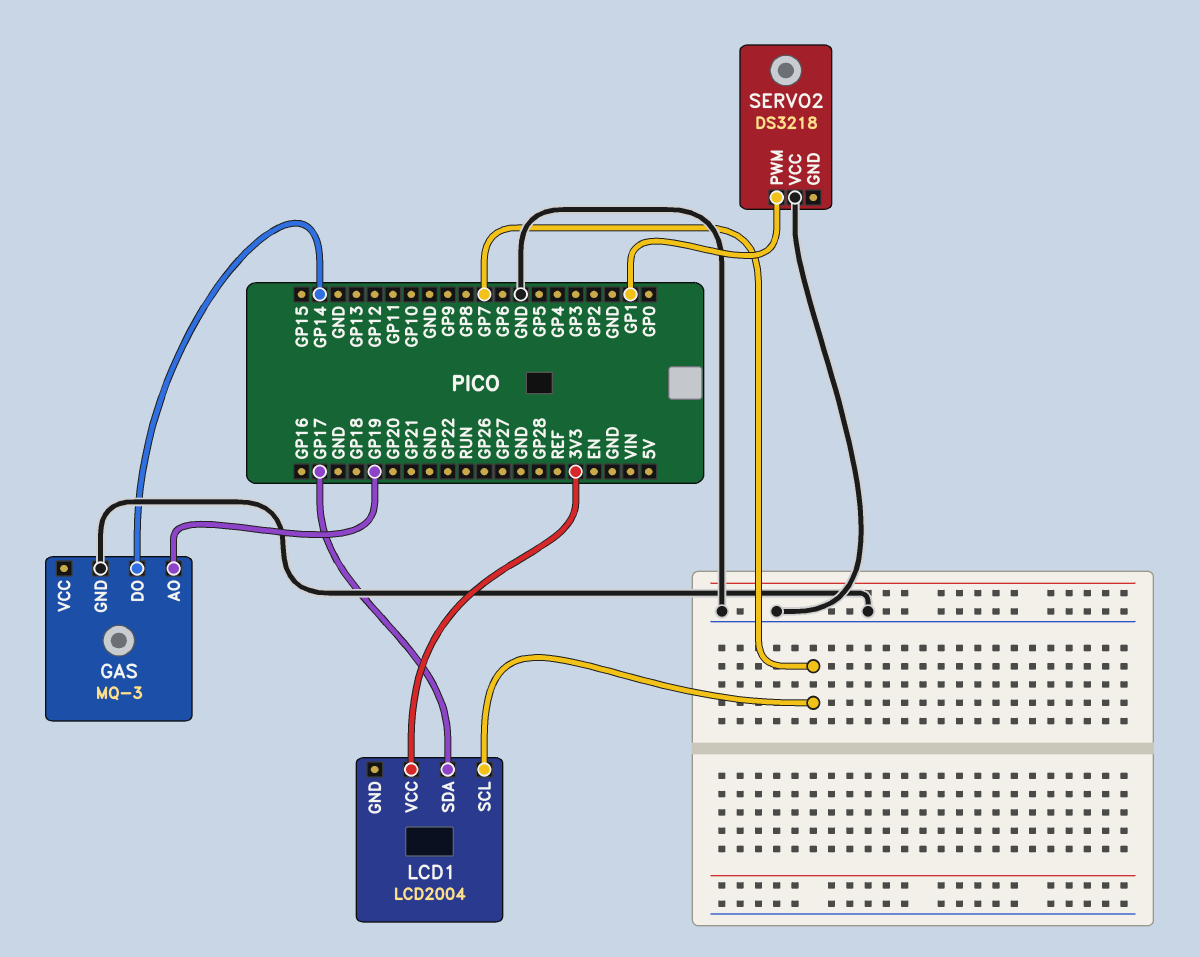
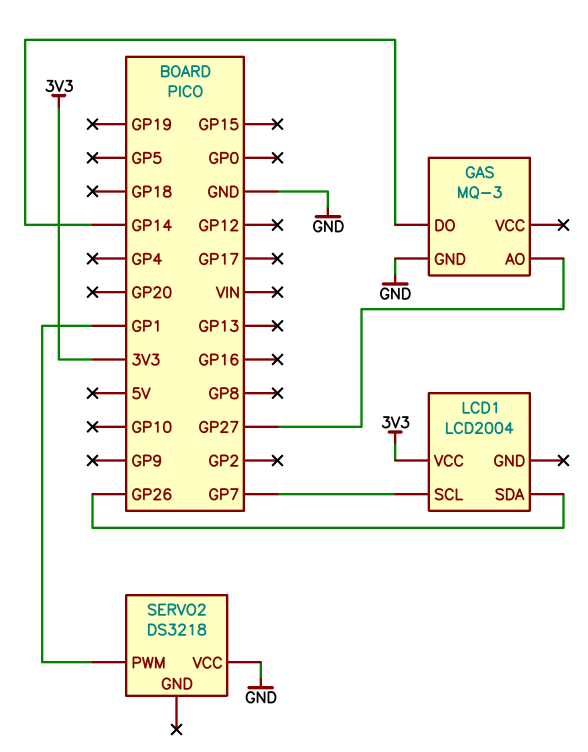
GAS pin AO: GP19 -> GP27
LCD1 pin SDA: GP17 -> GP26

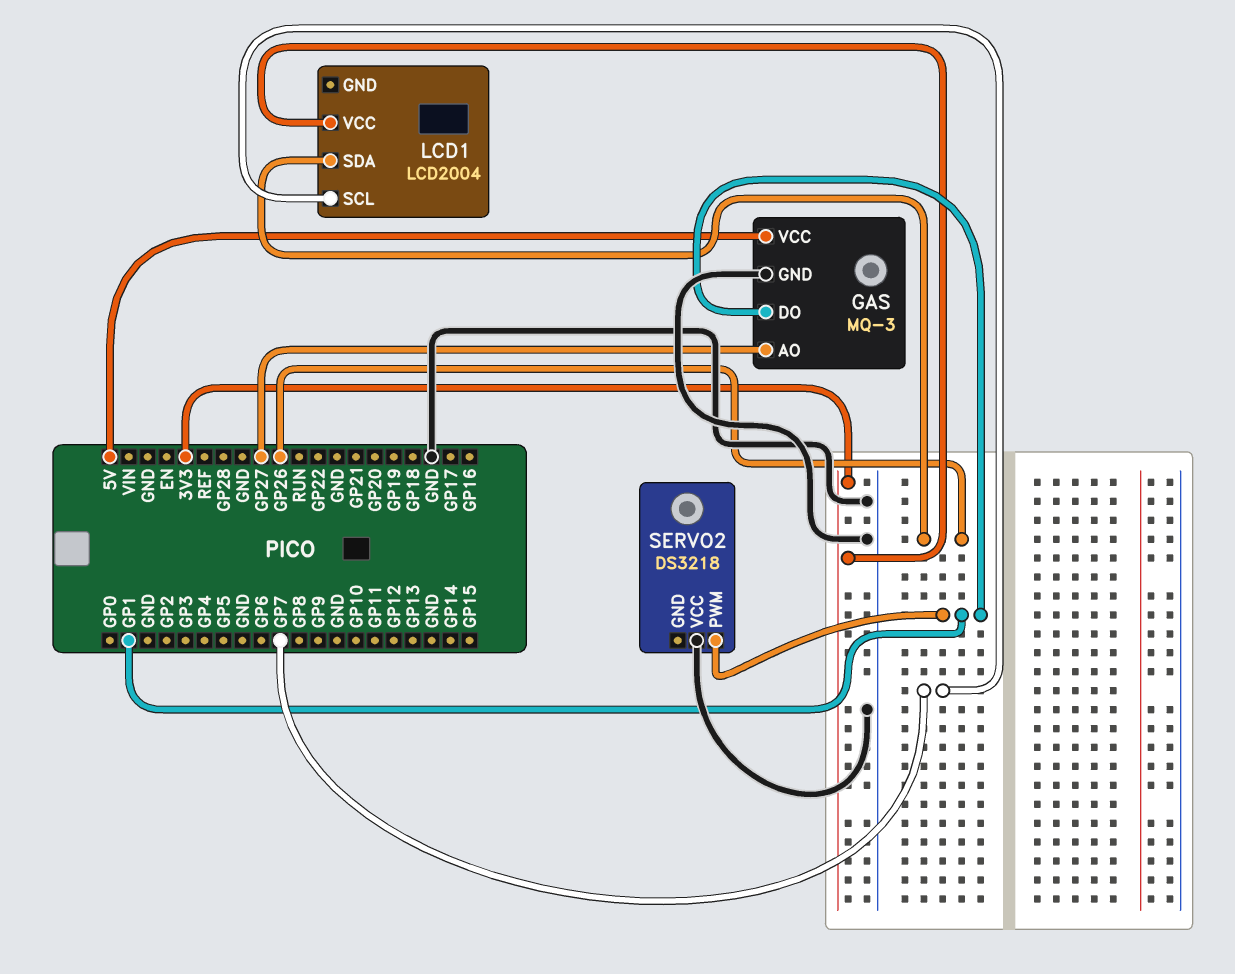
GAS pin DO: GP14 -> GP1
GAS pin VCC: none -> 5V

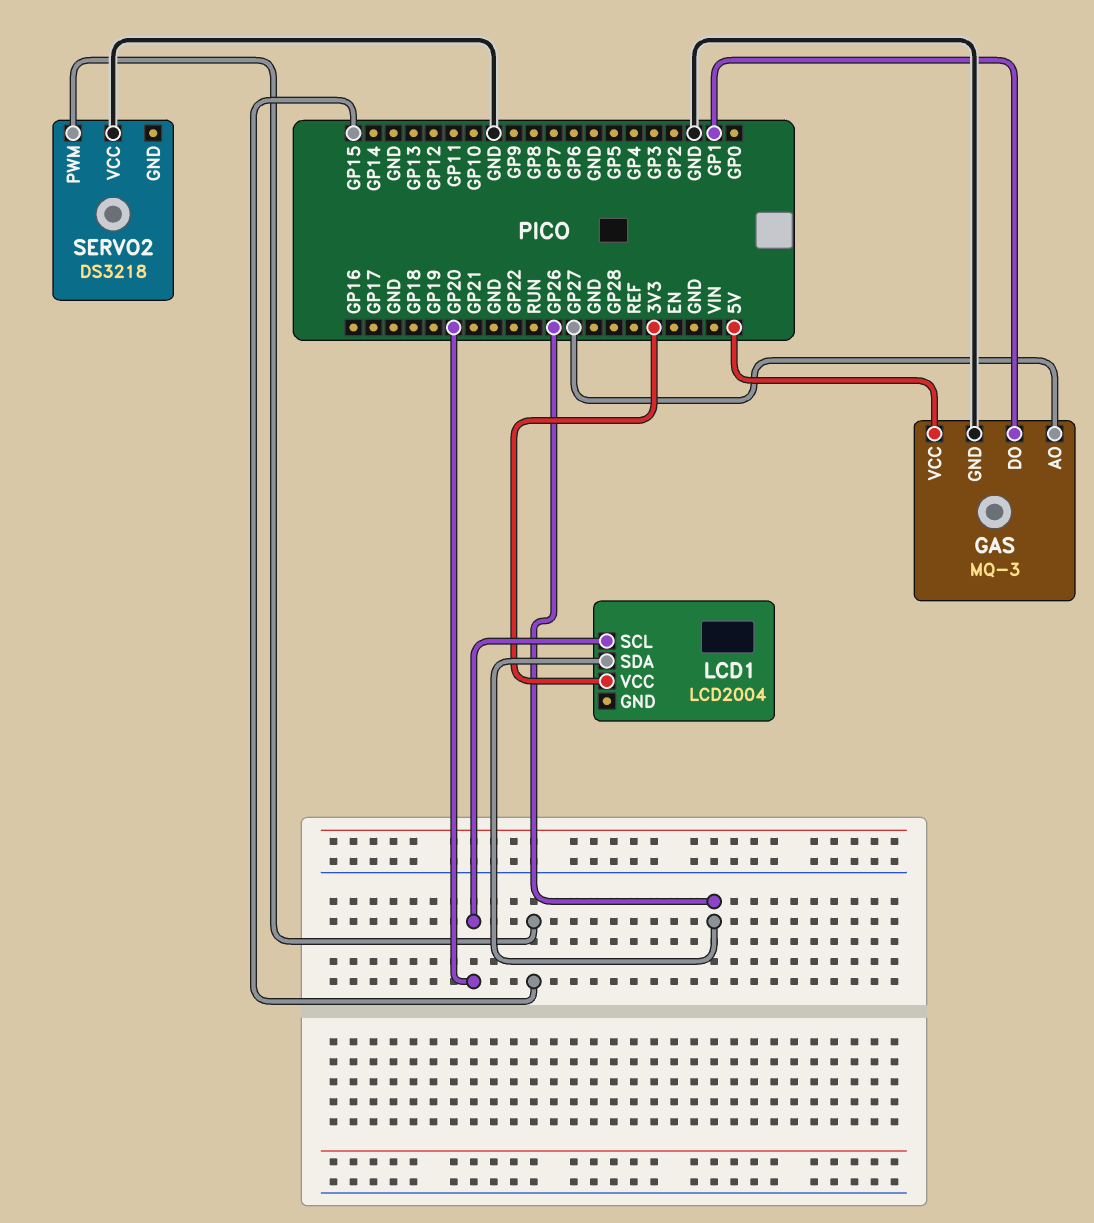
LCD1 pin SCL: GP7 -> GP20
SERVO2 pin PWM: GP1 -> GP15

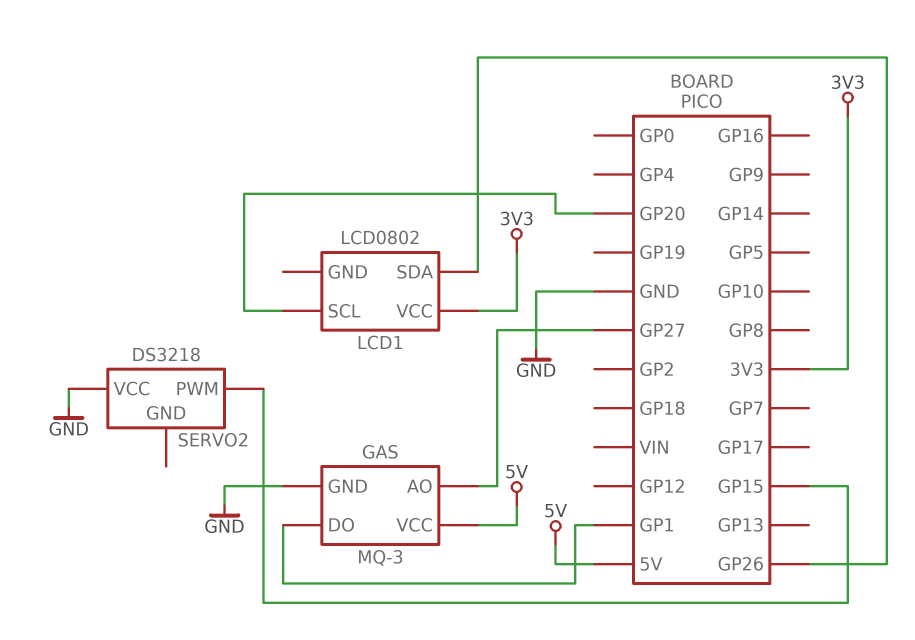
LCD1: LCD2004 -> LCD0802

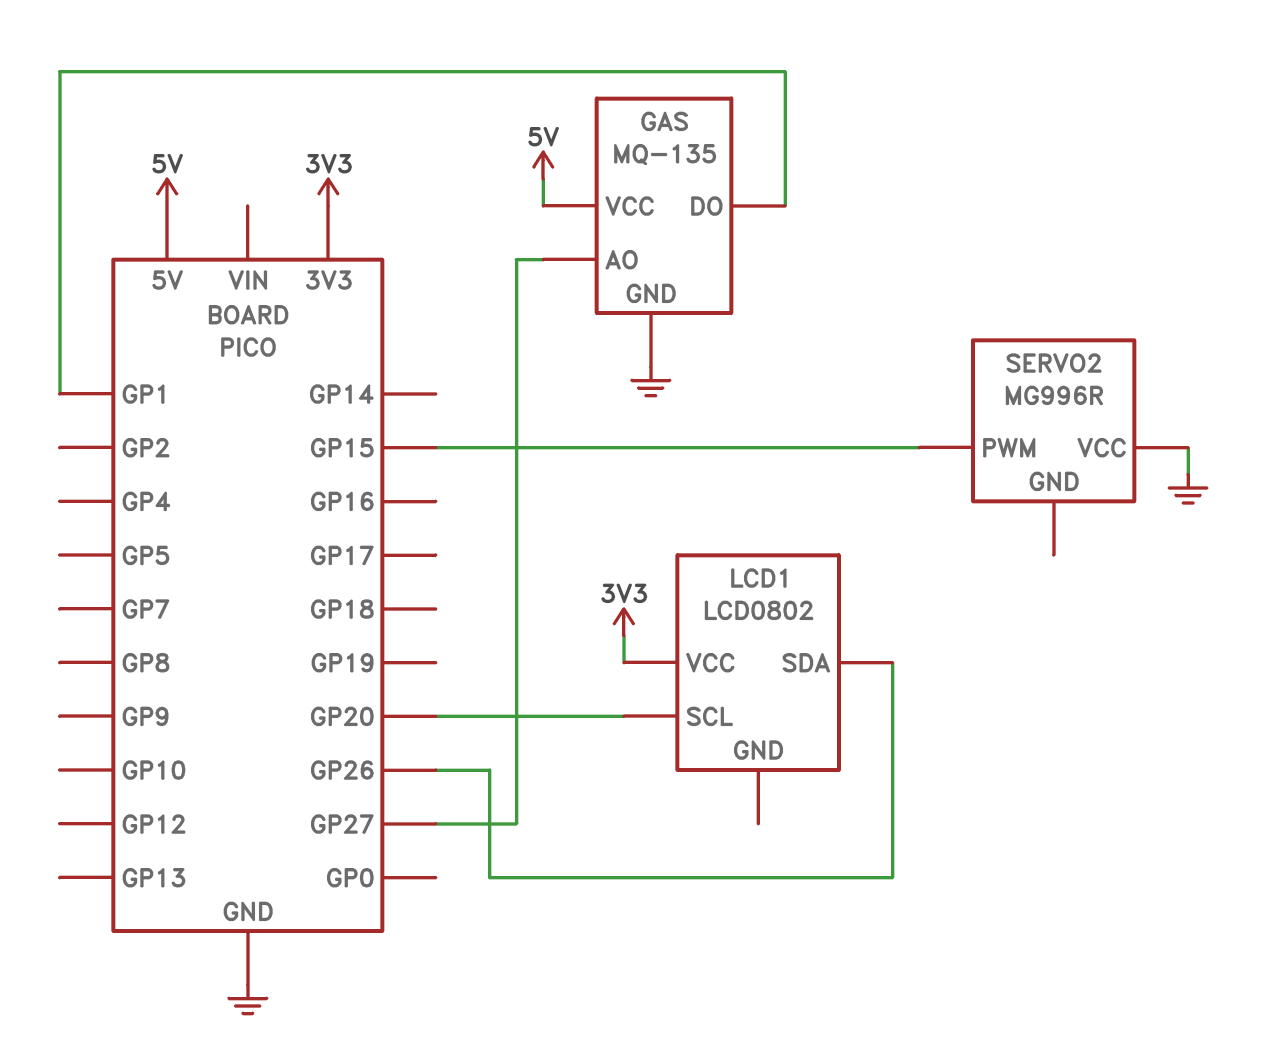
GAS: MQ-3 -> MQ-135
SERVO2: DS3218 -> MG996R

